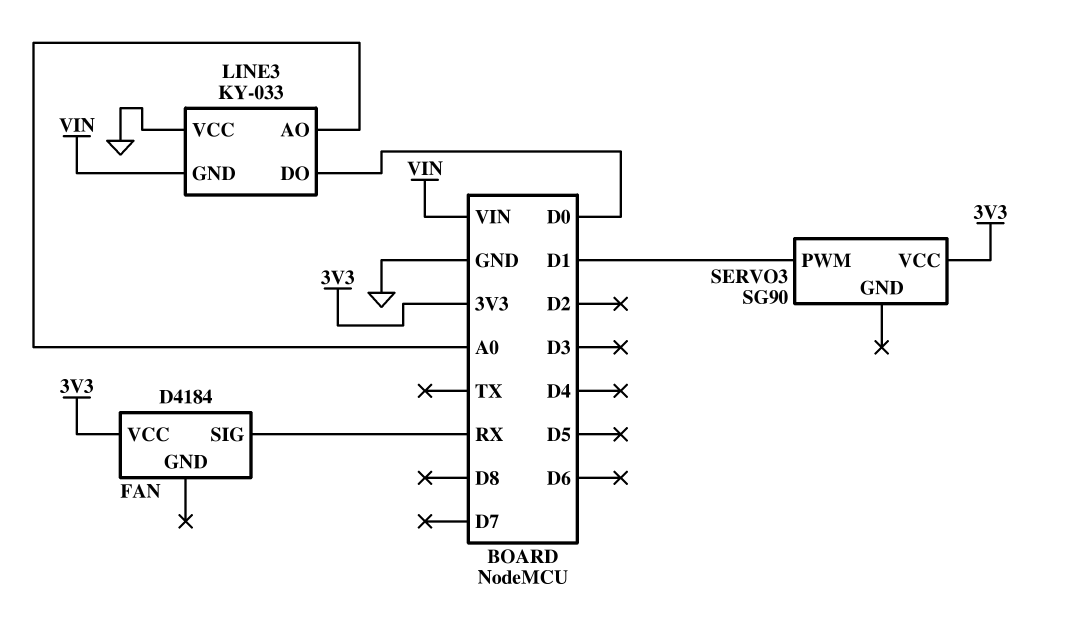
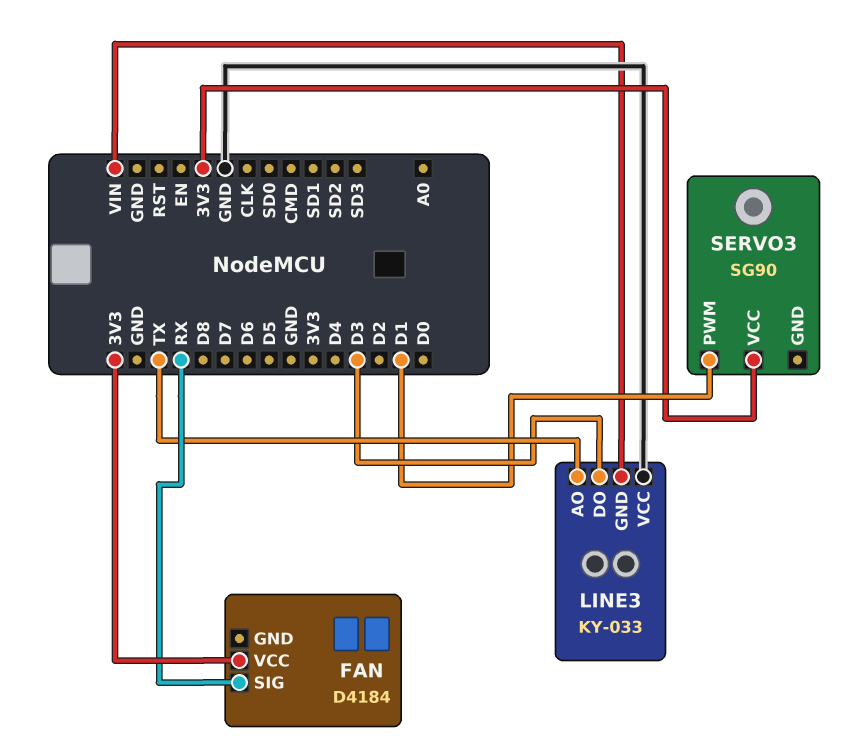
LINE3 pin AO: A0 -> TX
LINE3 pin DO: D0 -> D3

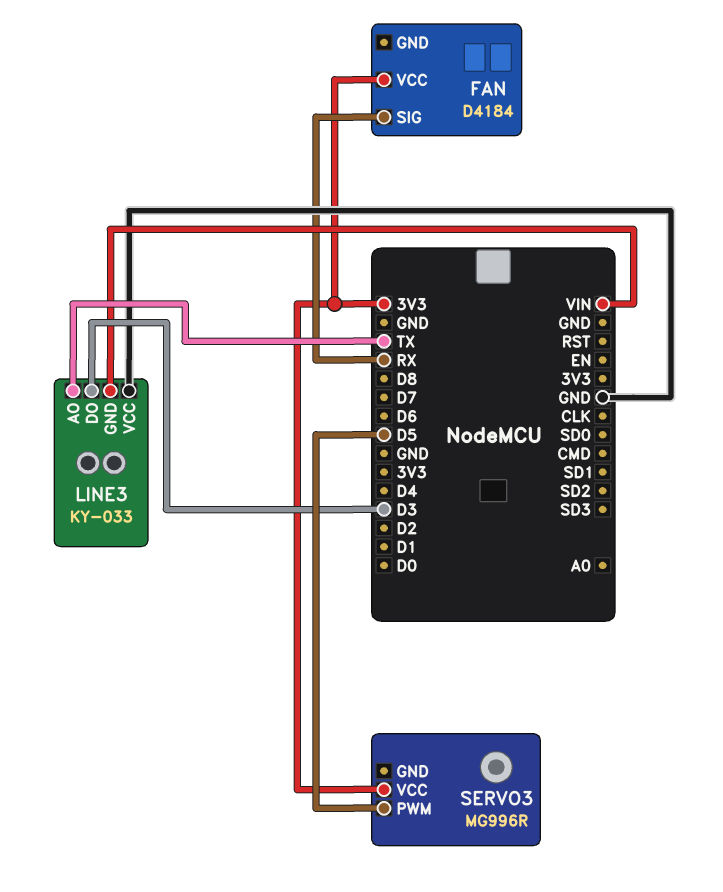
SERVO3: SG90 -> MG996R
SERVO3 pin PWM: D1 -> D5

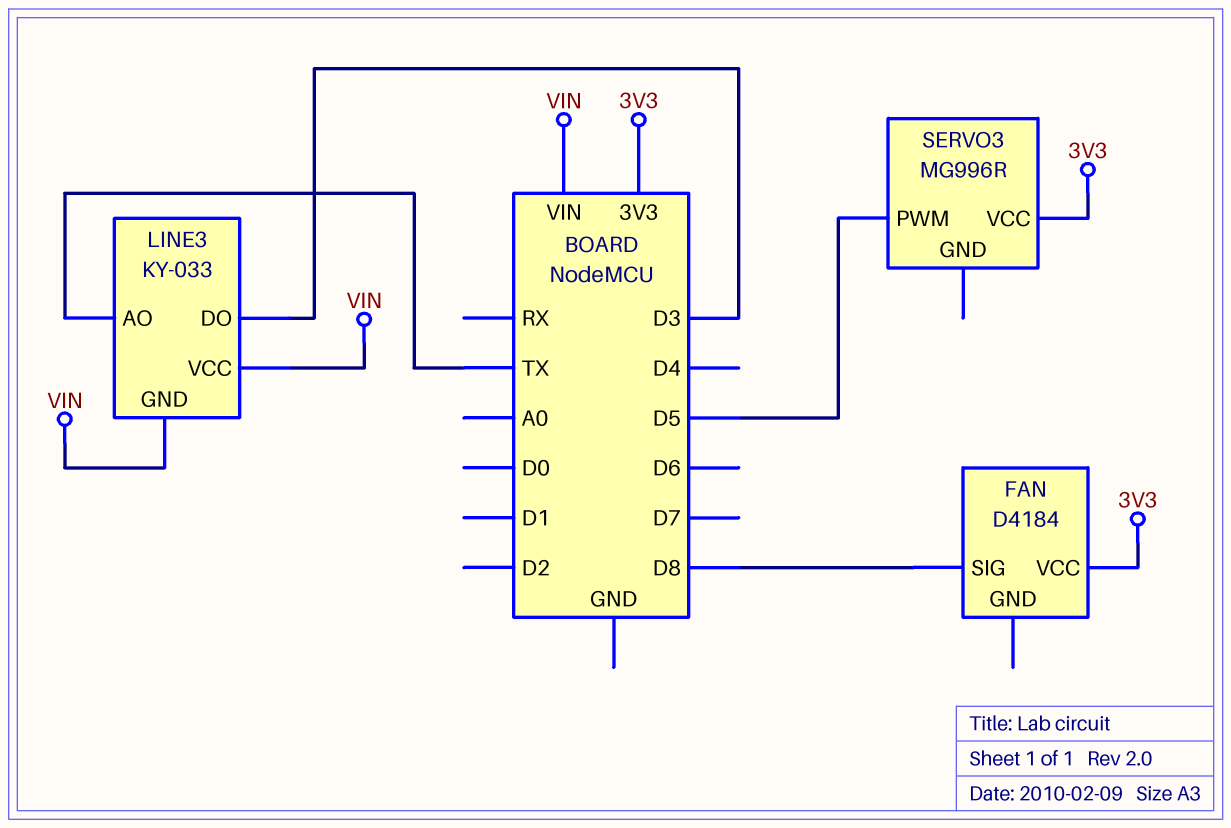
FAN pin SIG: RX -> D8
LINE3 pin VCC: GND -> VIN

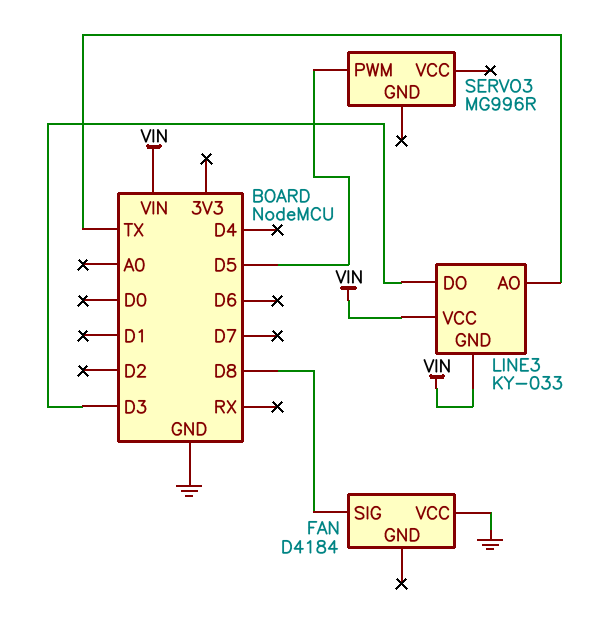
FAN pin VCC: 3V3 -> GND
SERVO3 pin VCC: 3V3 -> none

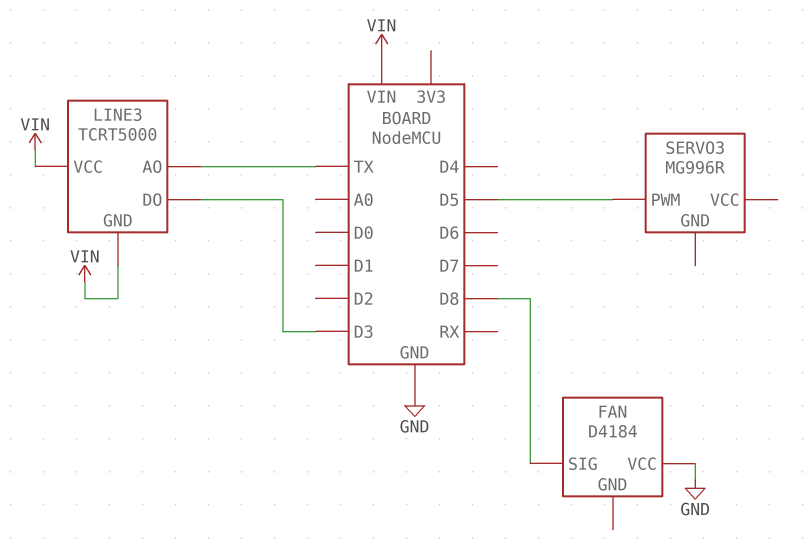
LINE3: KY-033 -> TCRT5000

